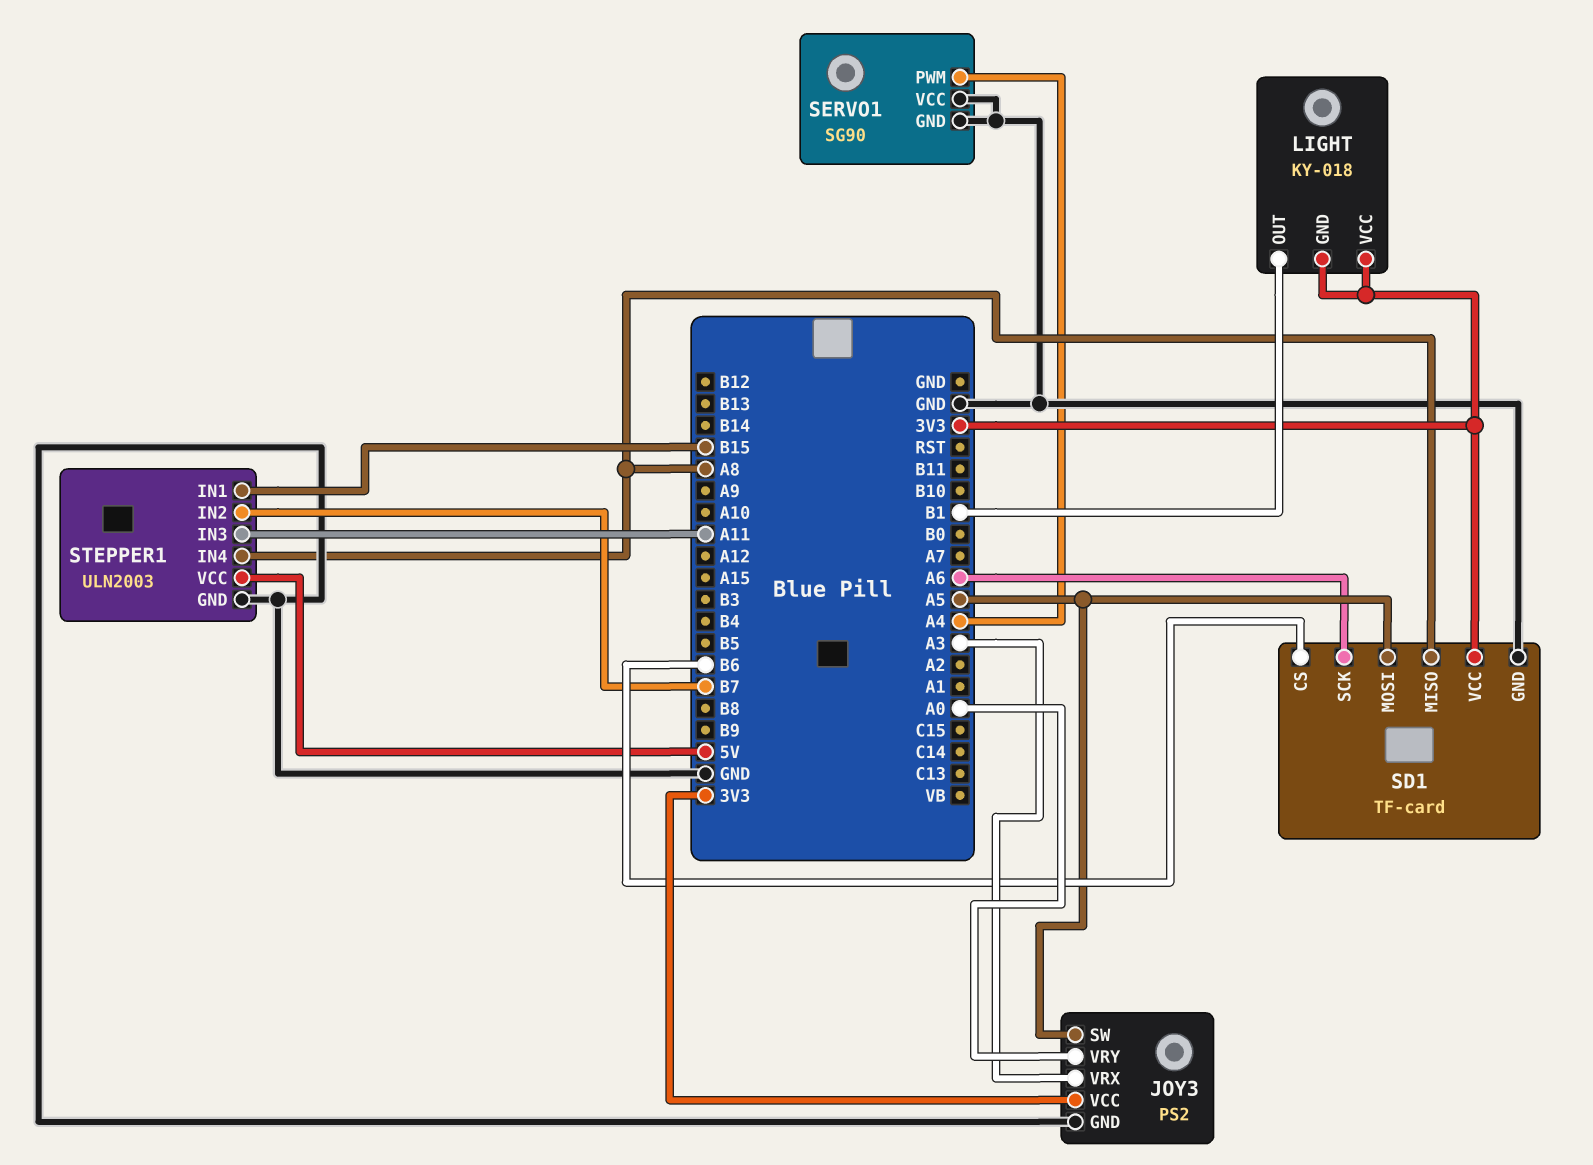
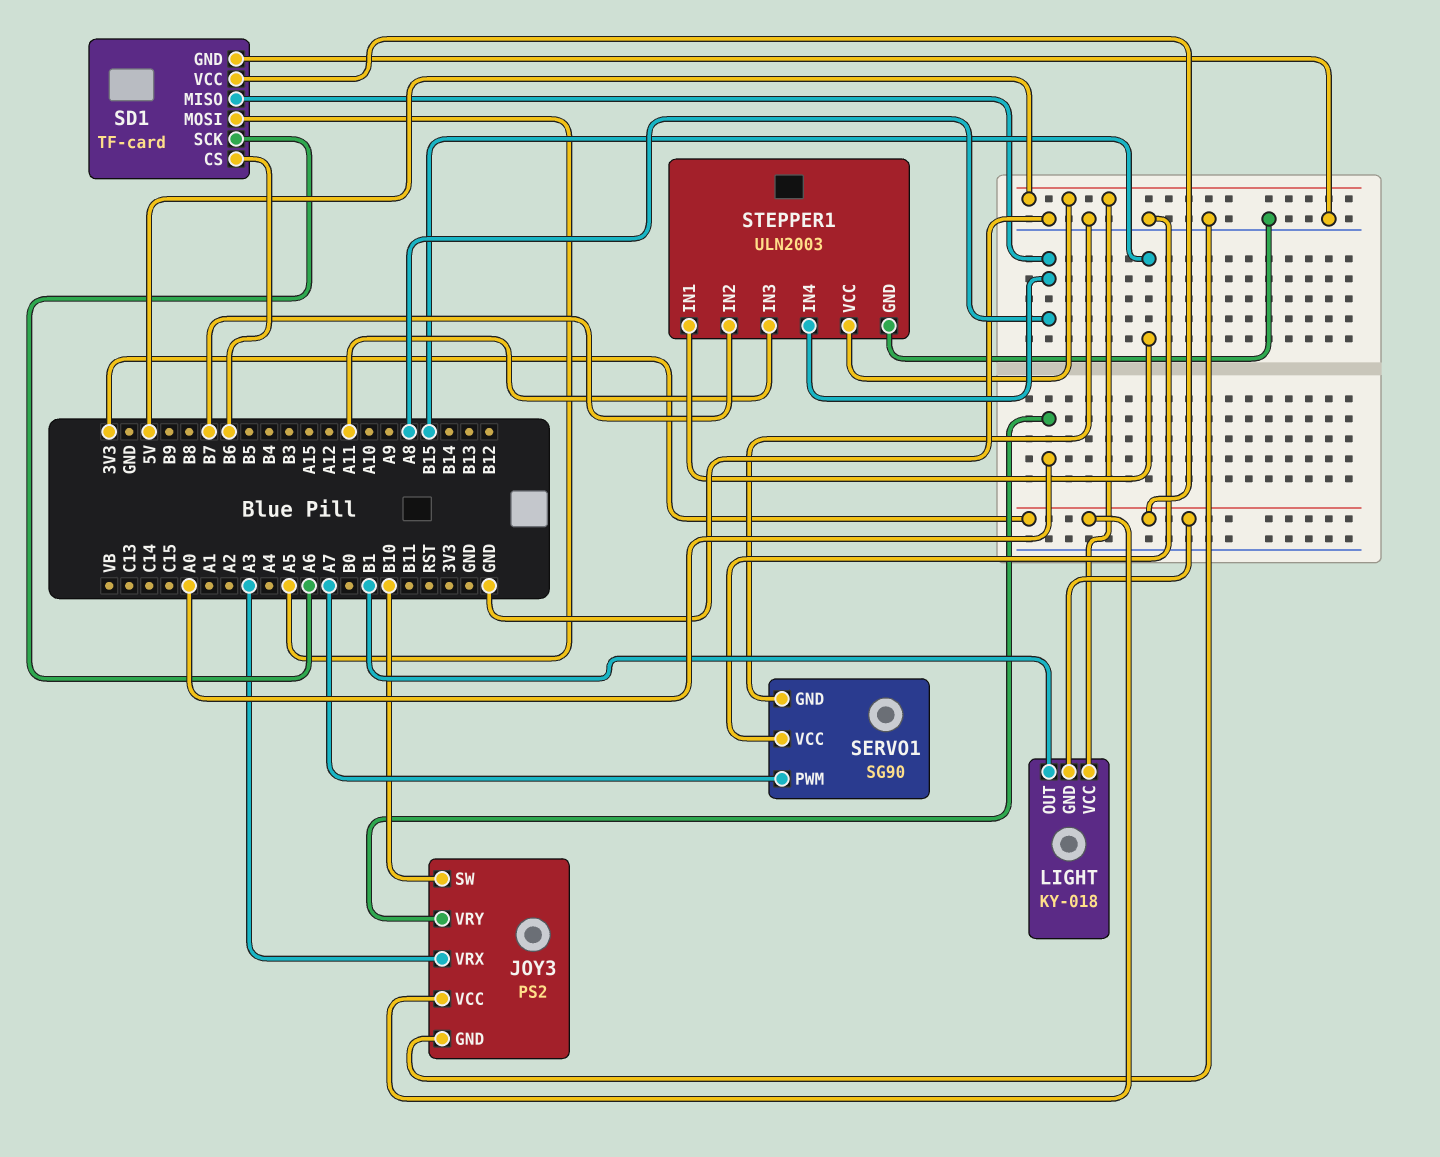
JOY3 pin SW: A5 -> B10
LIGHT pin VCC: 3V3 -> 5V
SERVO1 pin PWM: A4 -> A7

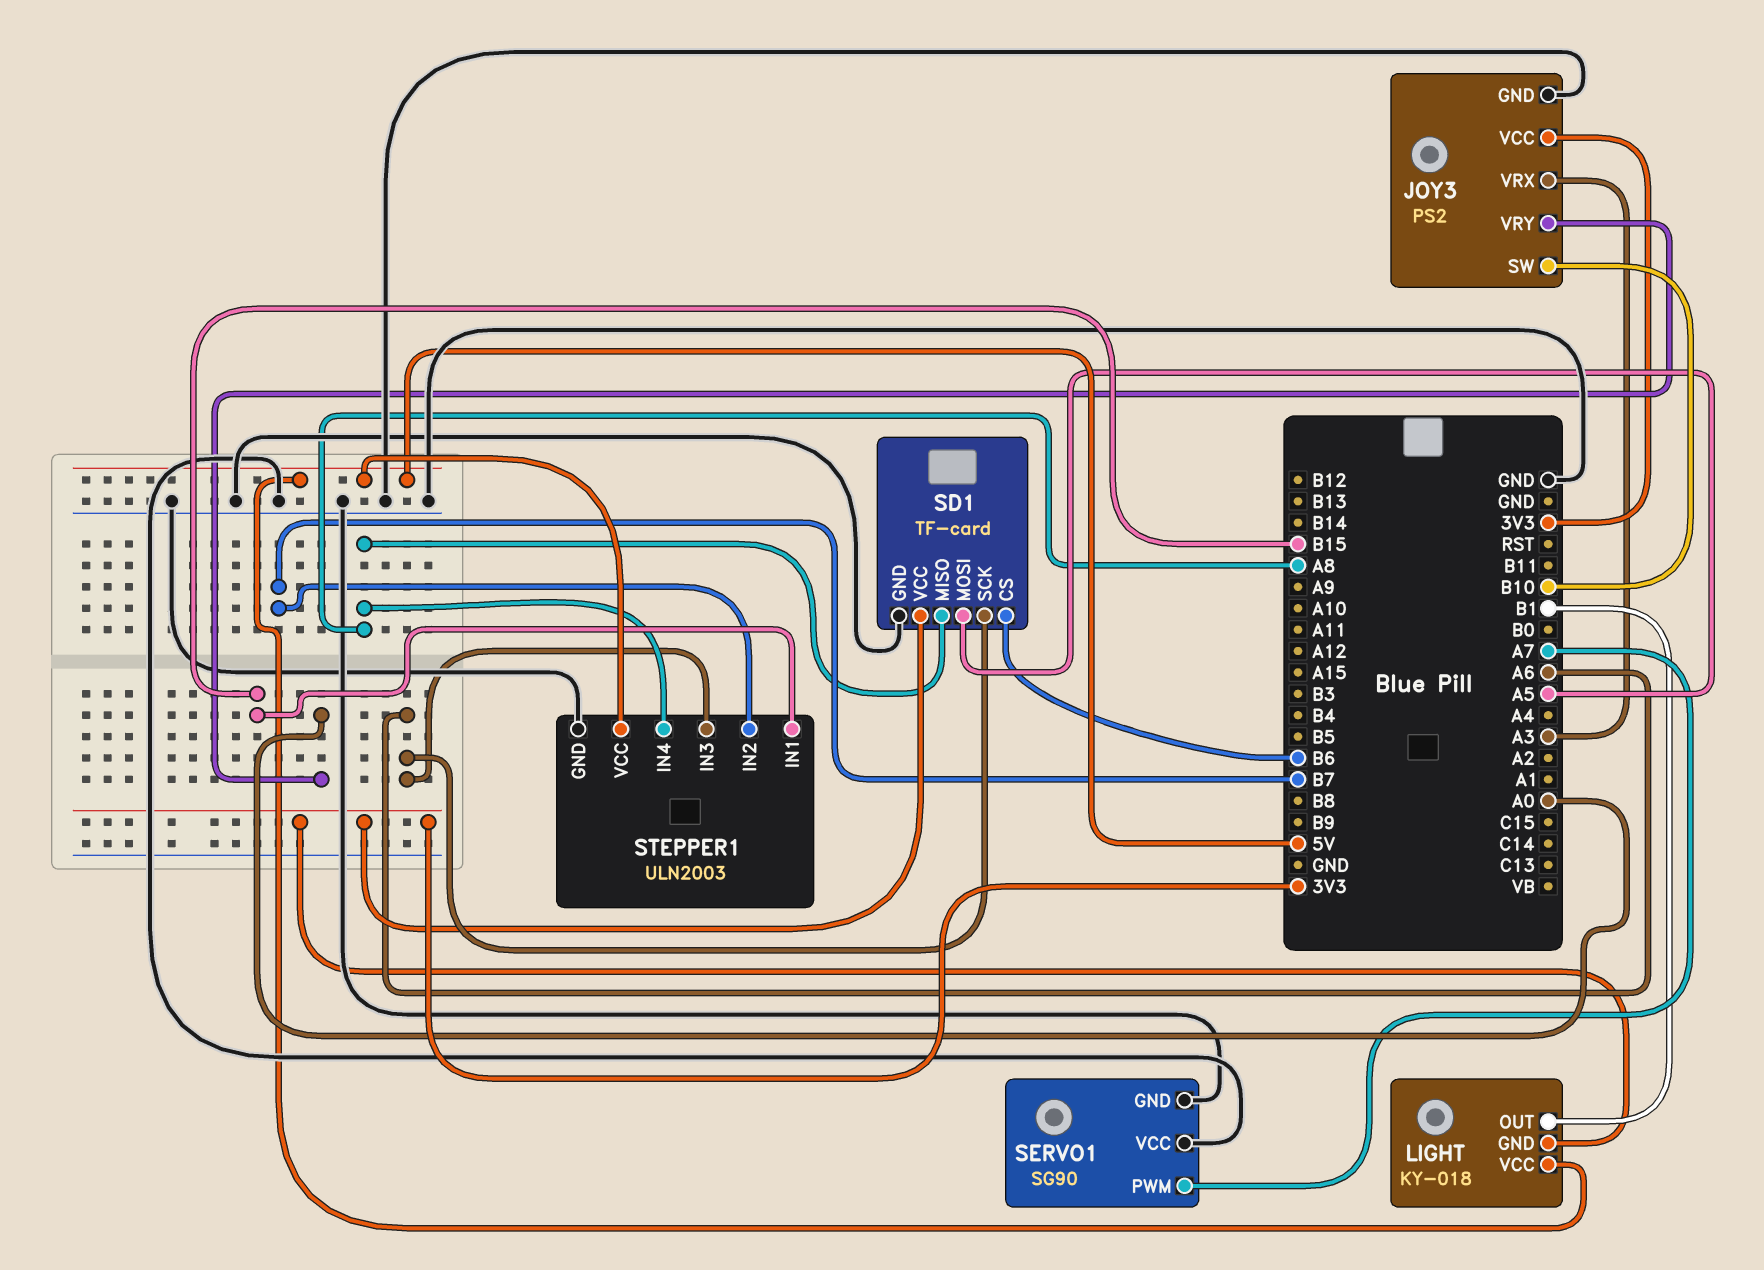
STEPPER1 pin IN3: A11 -> A6

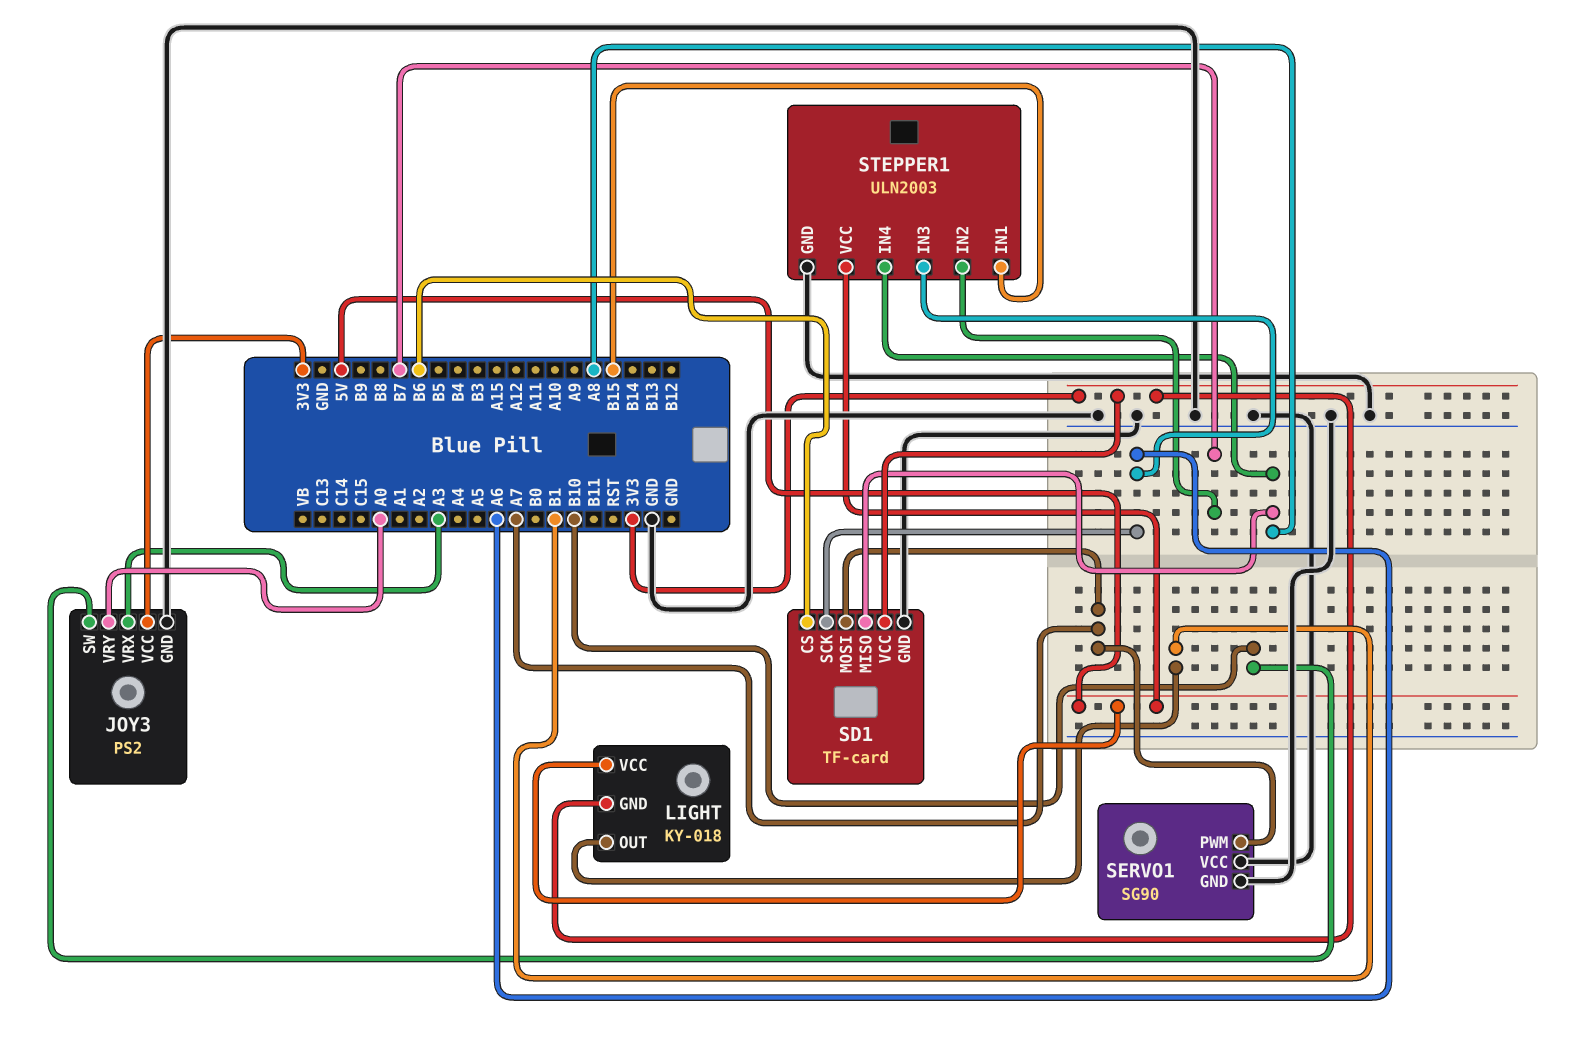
SD1 pin MOSI: A5 -> A7

